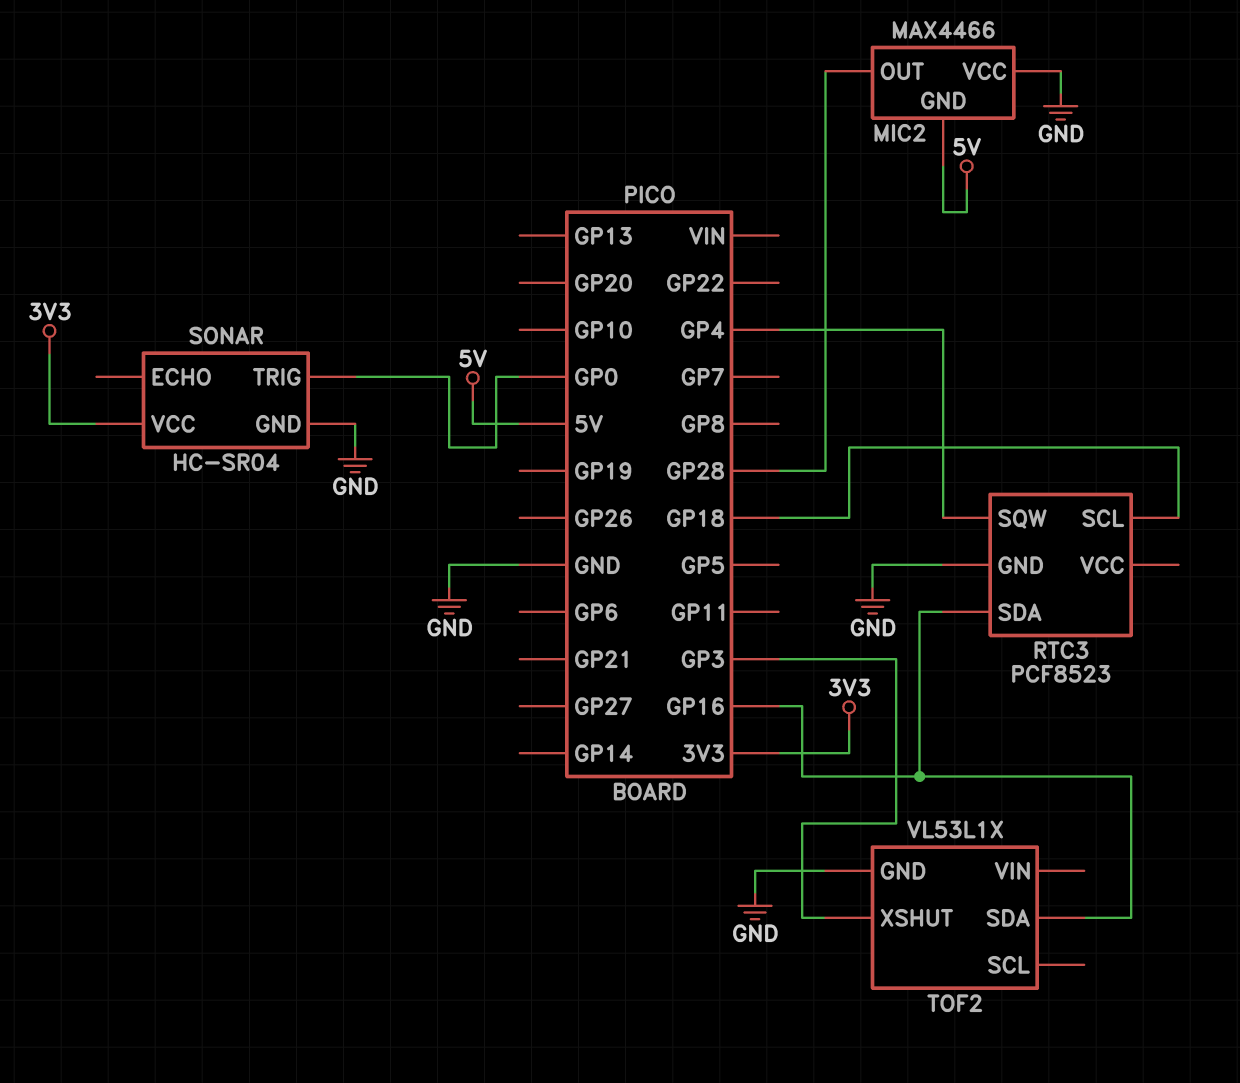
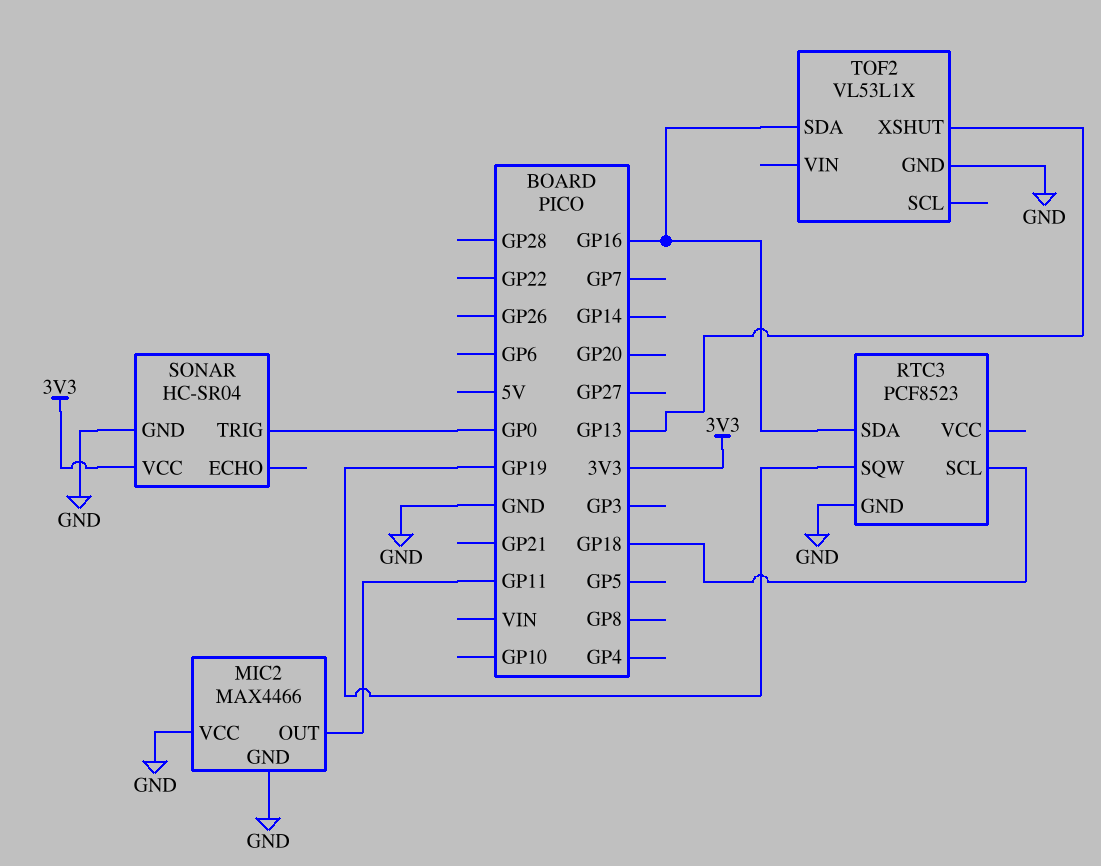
MIC2 pin GND: 5V -> GND
MIC2 pin OUT: GP28 -> GP11
RTC3 pin SQW: GP4 -> GP19
TOF2 pin XSHUT: GP3 -> GP13

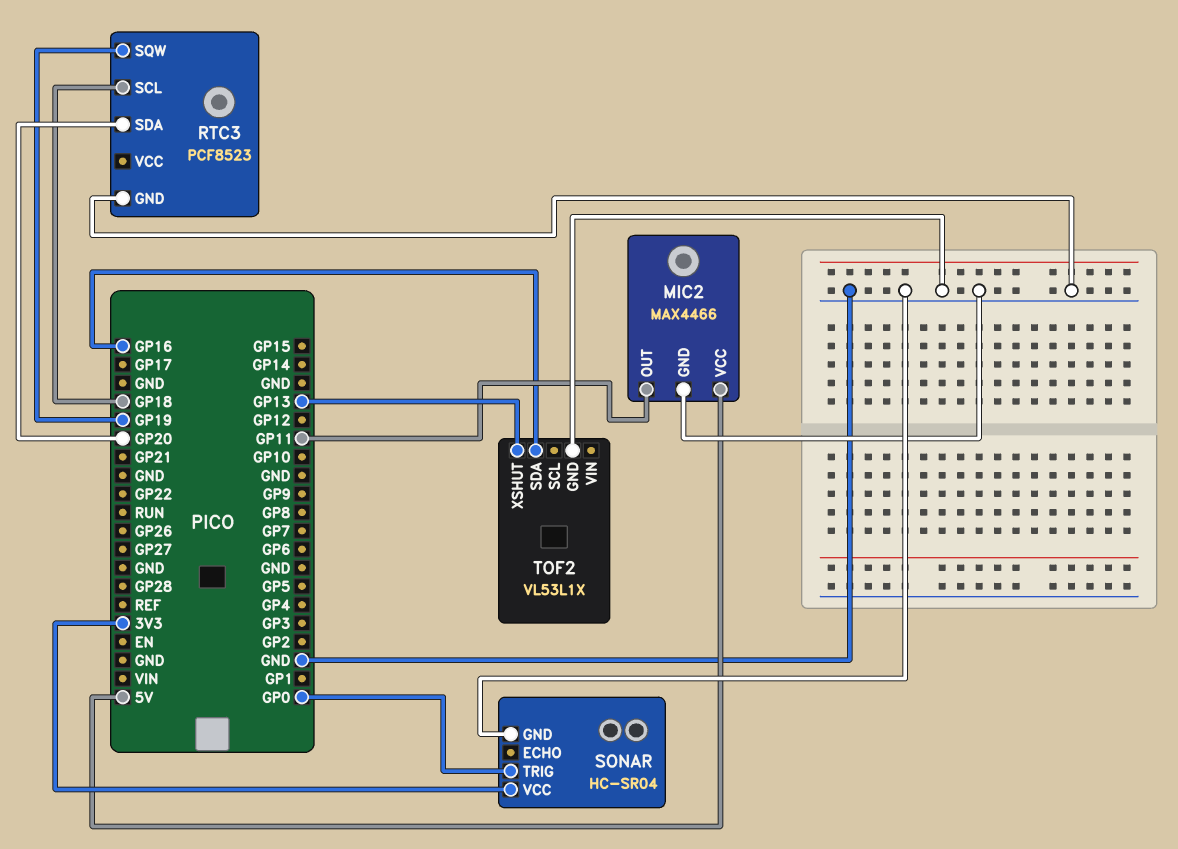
MIC2 pin VCC: GND -> 5V
RTC3 pin SDA: GP16 -> GP20

